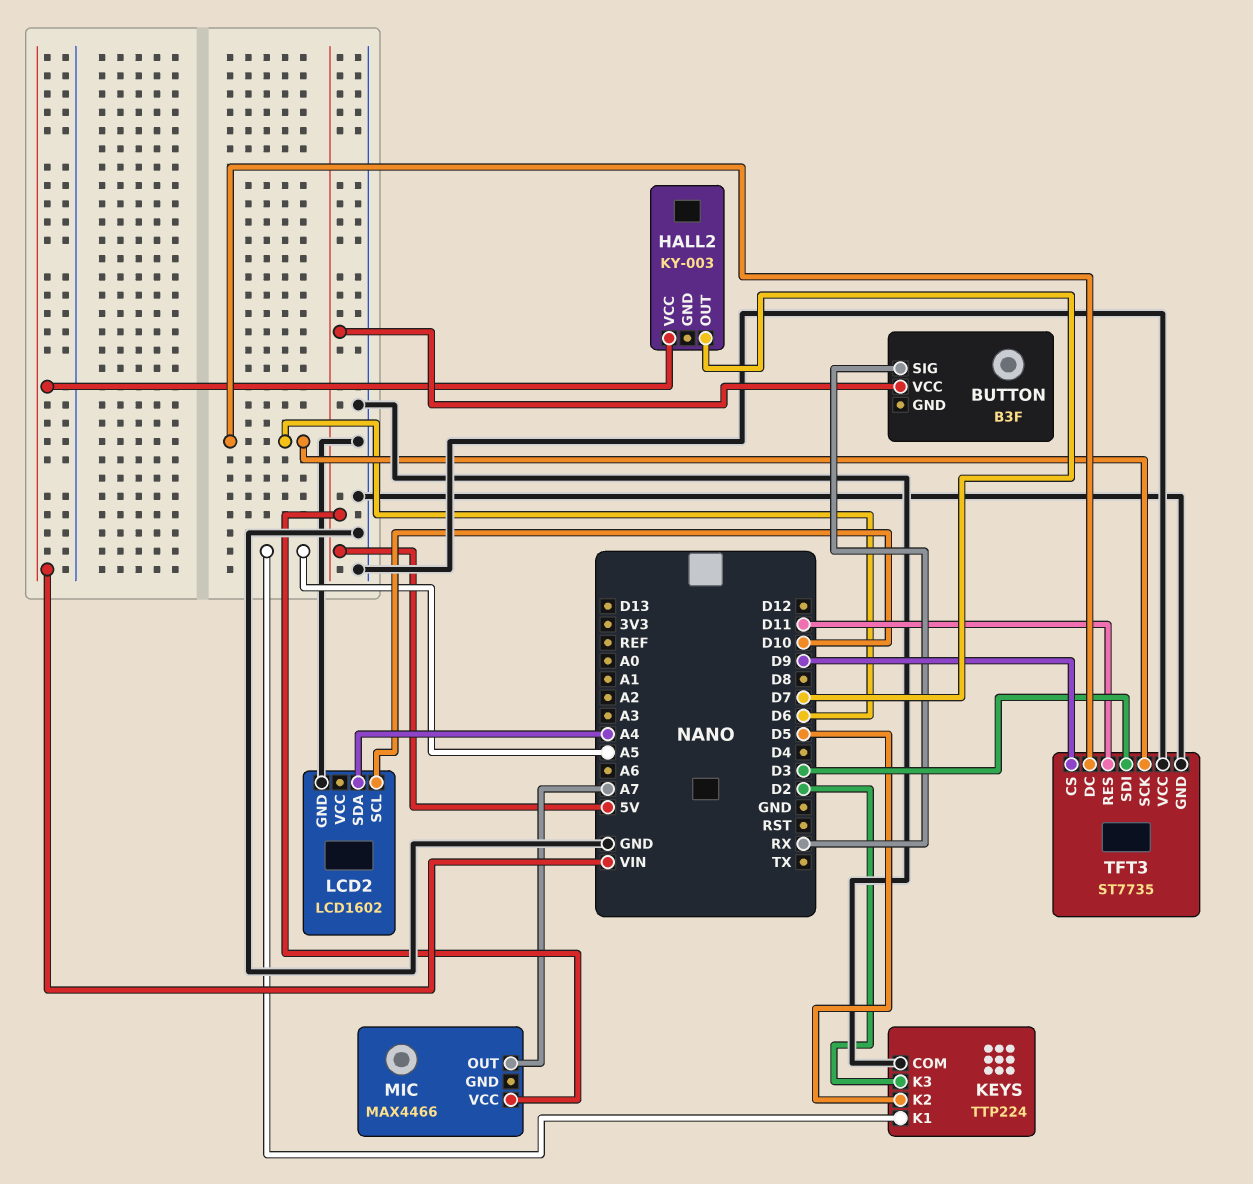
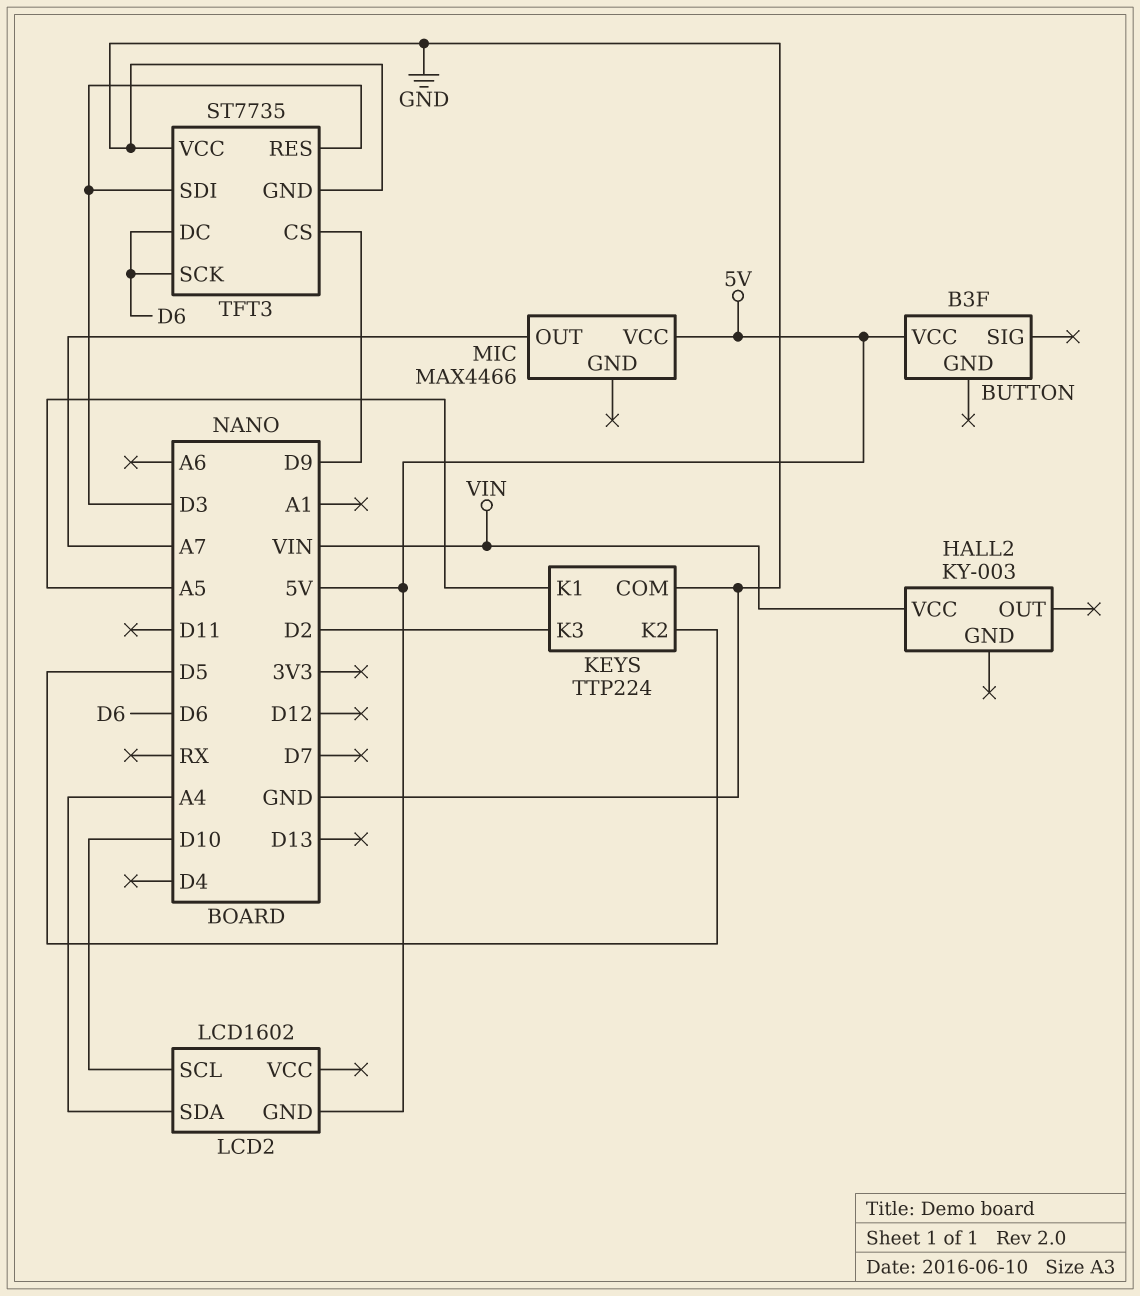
BUTTON pin SIG: RX -> none
HALL2 pin OUT: D7 -> none
LCD2 pin GND: GND -> 5V
TFT3 pin RES: D11 -> D3

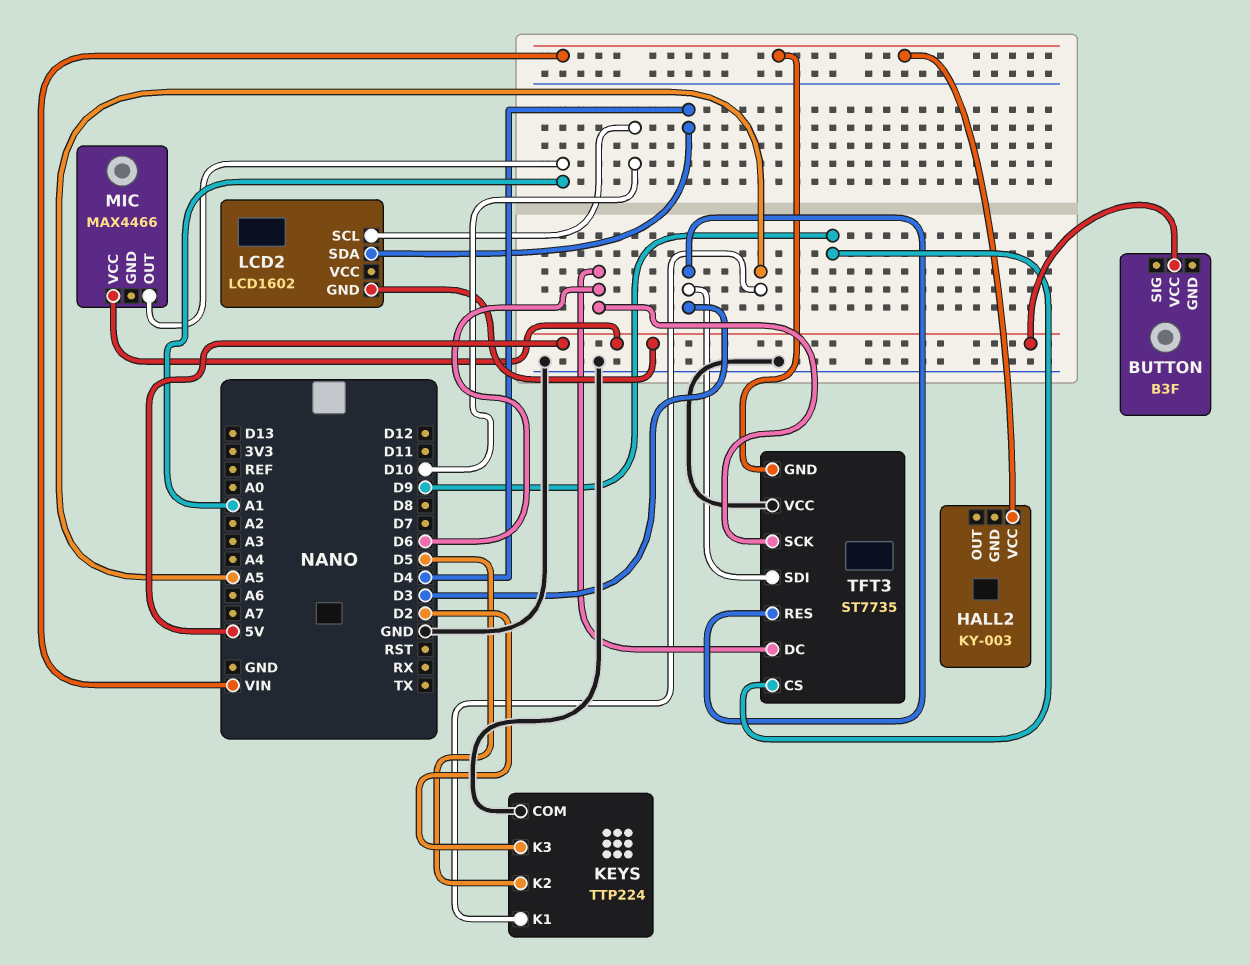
LCD2 pin SDA: A4 -> D4
MIC pin OUT: A7 -> A1
TFT3 pin GND: GND -> VIN

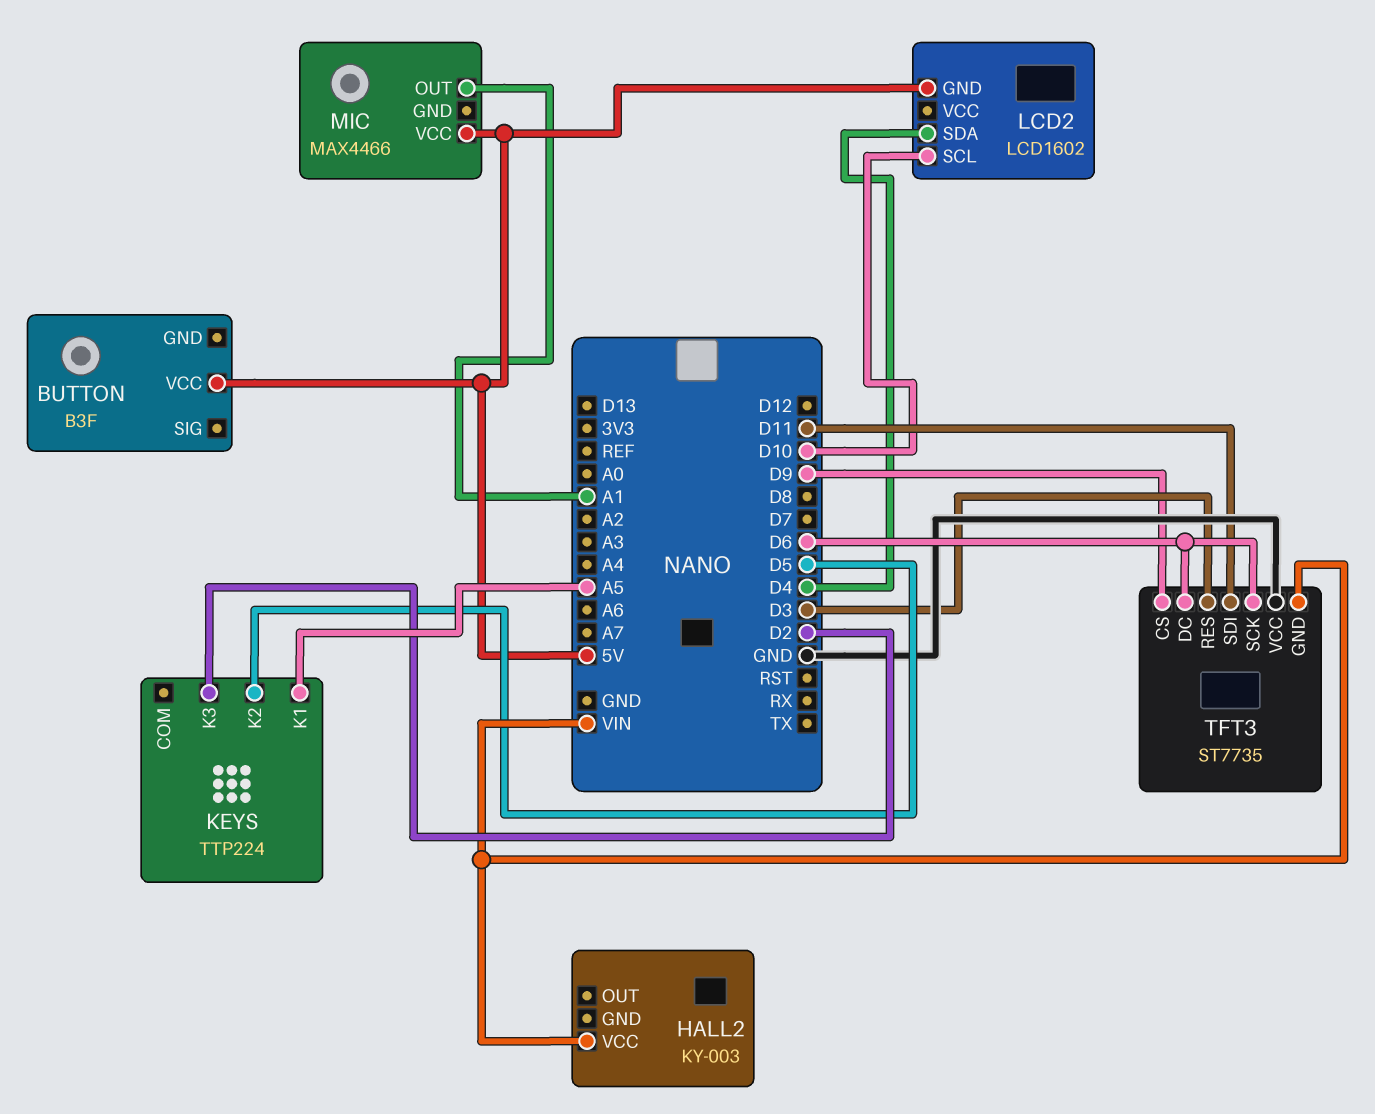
KEYS pin COM: GND -> none
TFT3 pin SDI: D3 -> D11

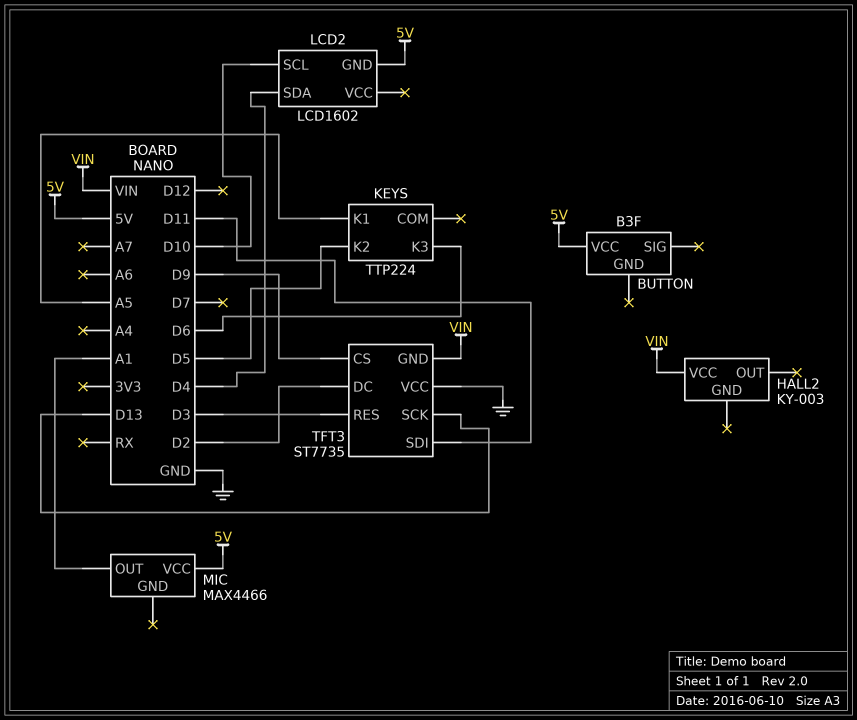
KEYS pin K3: D2 -> D6
TFT3 pin DC: D6 -> D2
TFT3 pin SCK: D6 -> D13

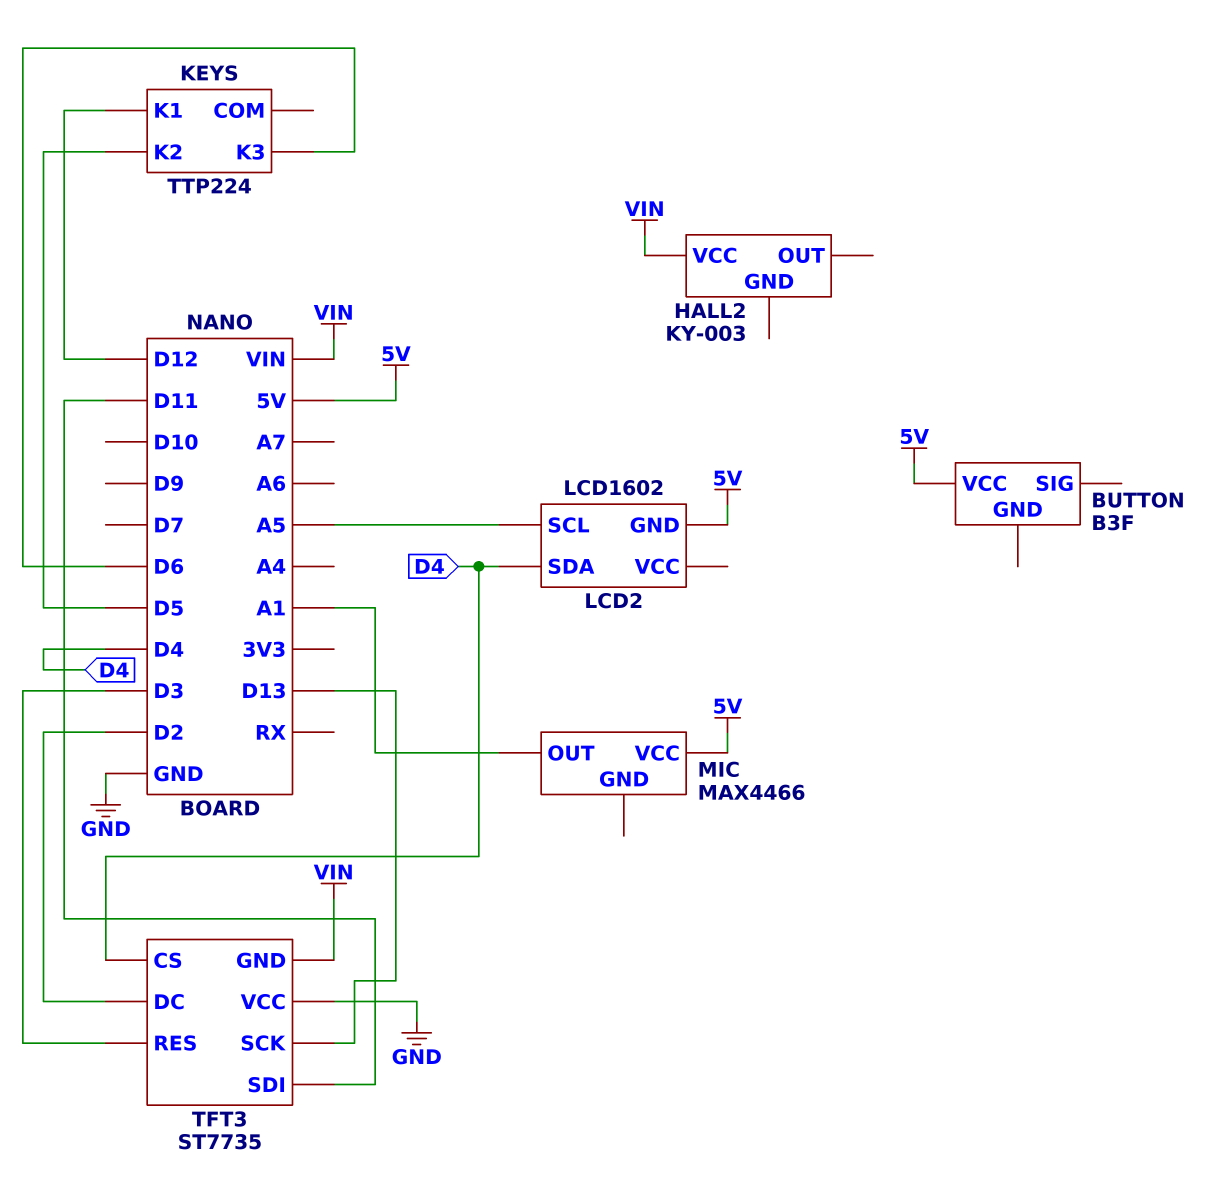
KEYS pin K1: A5 -> D12
LCD2 pin SCL: D10 -> A5
TFT3 pin CS: D9 -> D4

